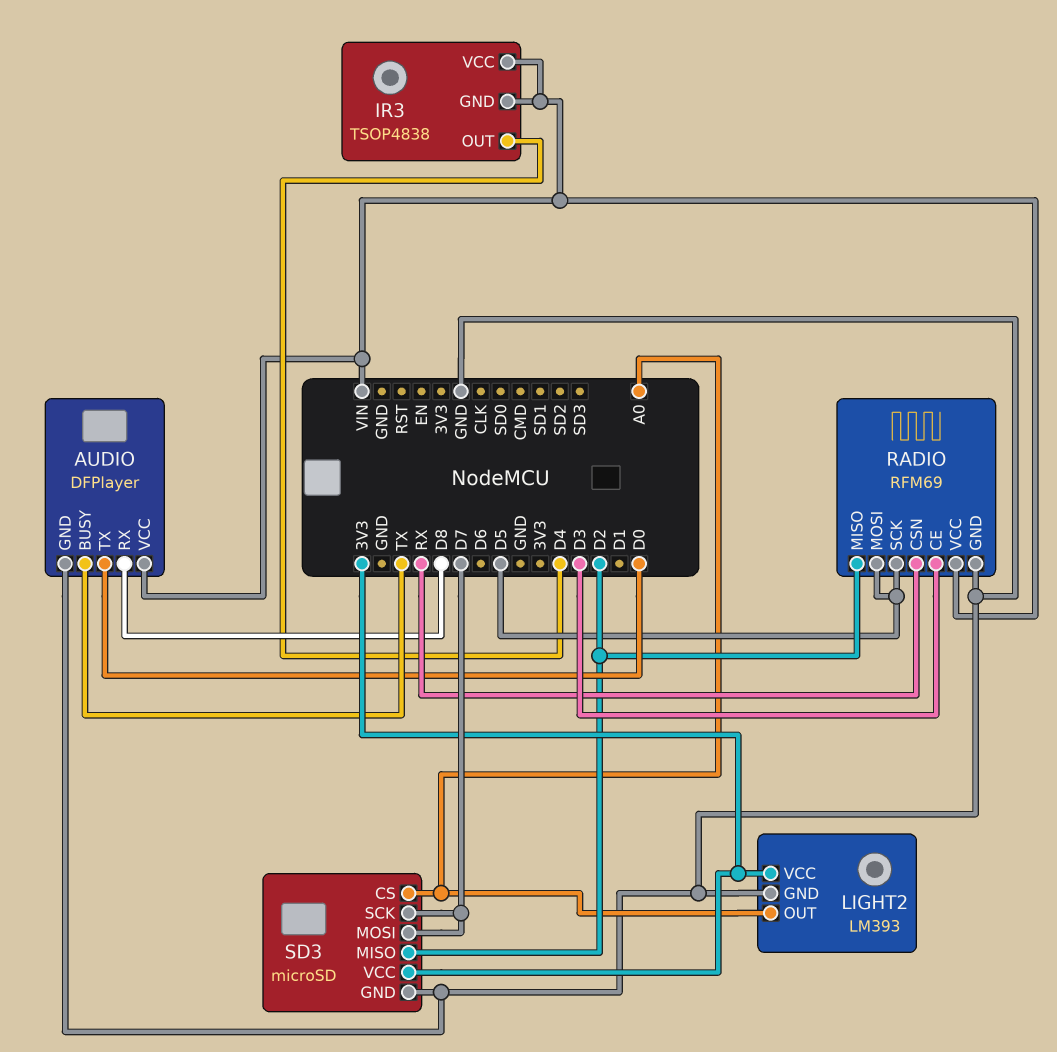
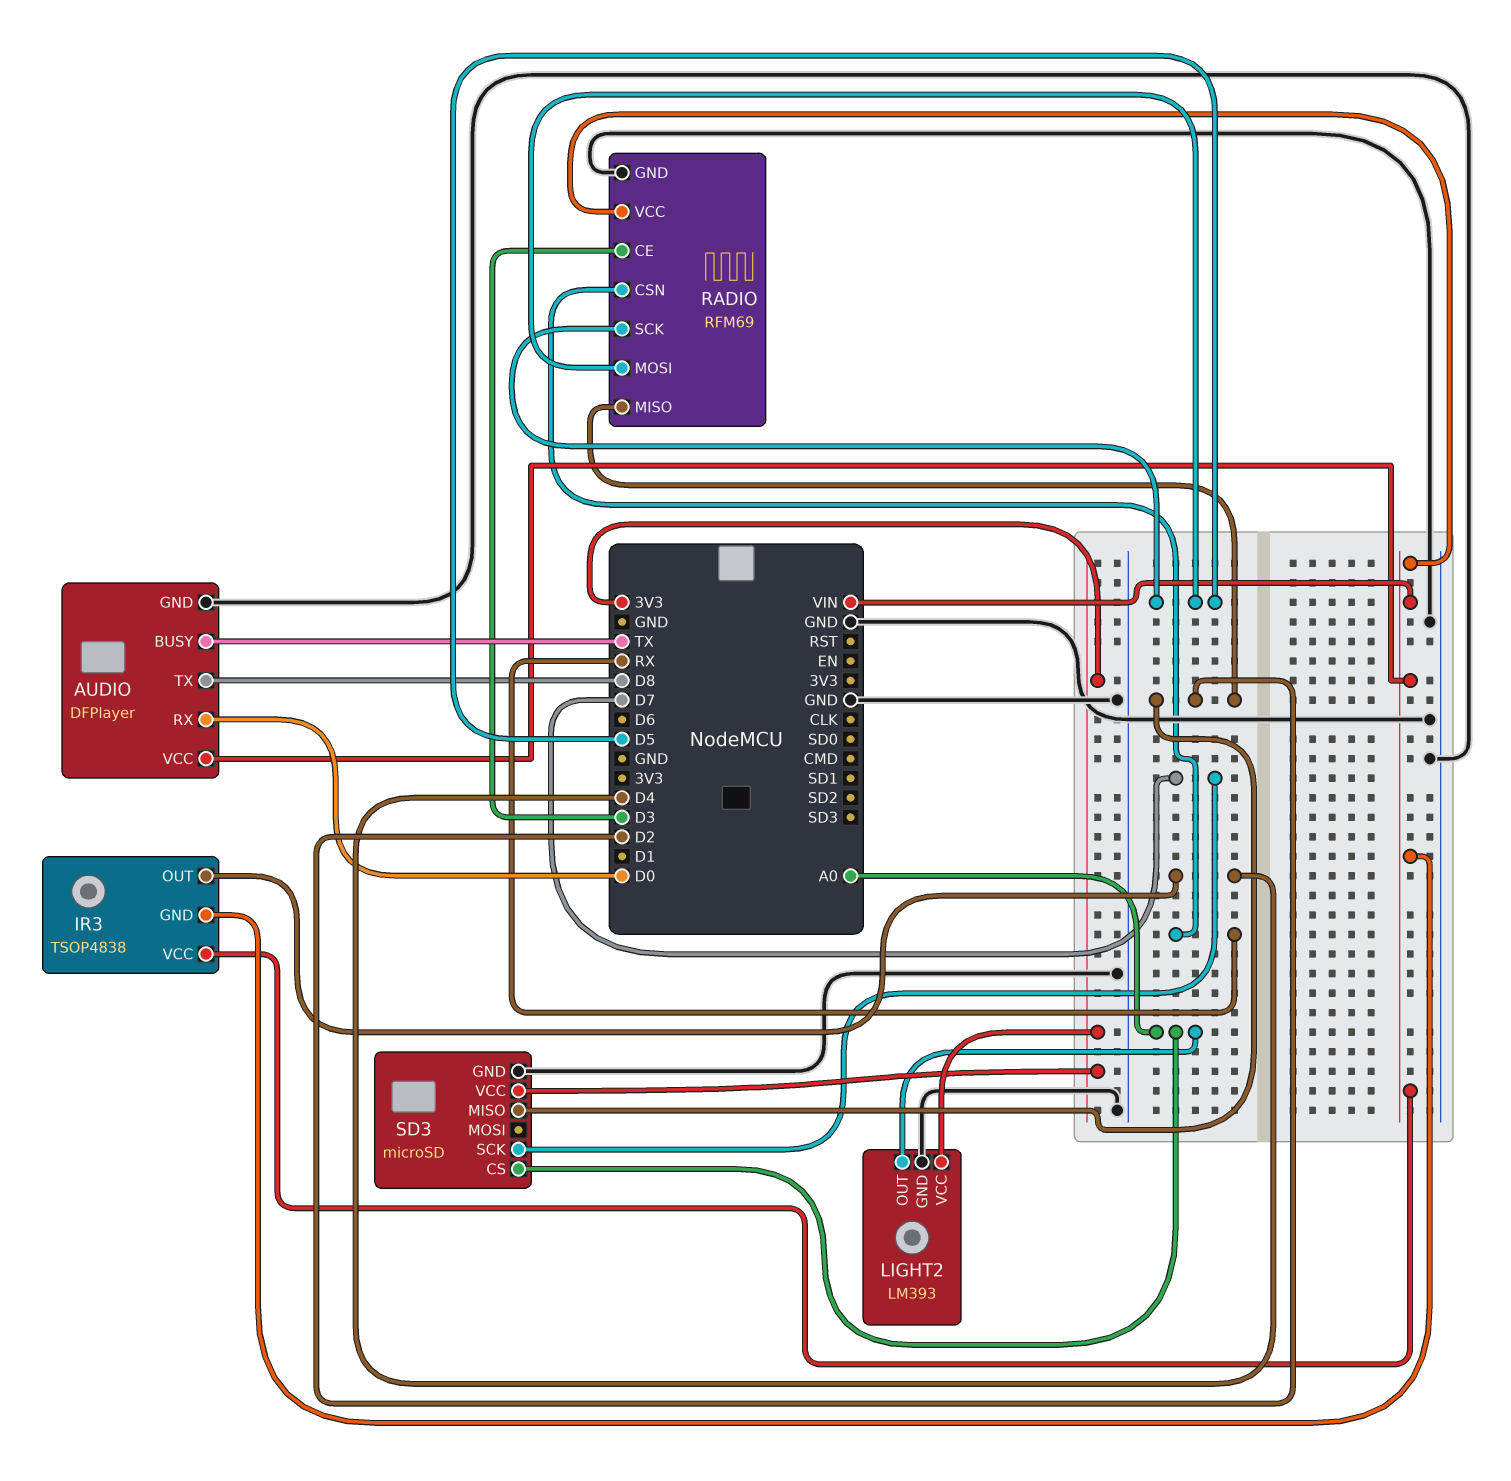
AUDIO pin RX: D8 -> D0
AUDIO pin TX: D0 -> D8
SD3 pin MOSI: D7 -> none

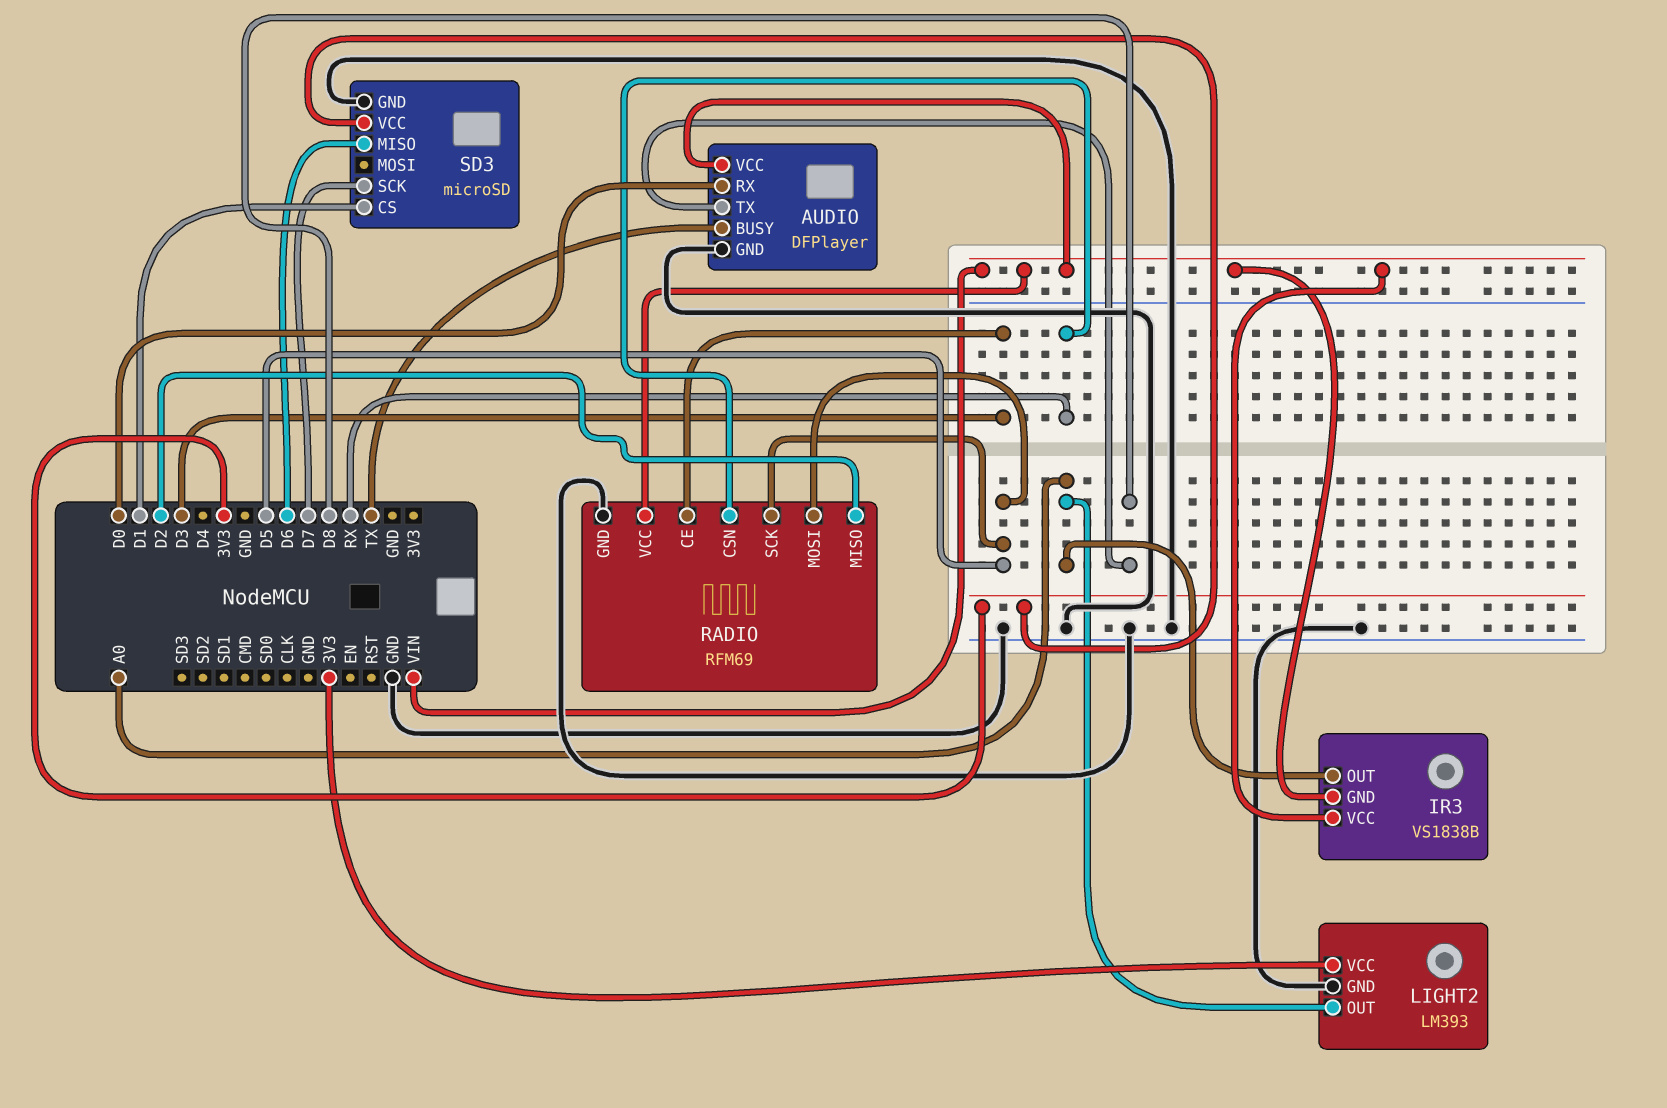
IR3: TSOP4838 -> VS1838B
IR3 pin OUT: D4 -> A0
SD3 pin CS: A0 -> D1
SD3 pin MISO: D2 -> D6

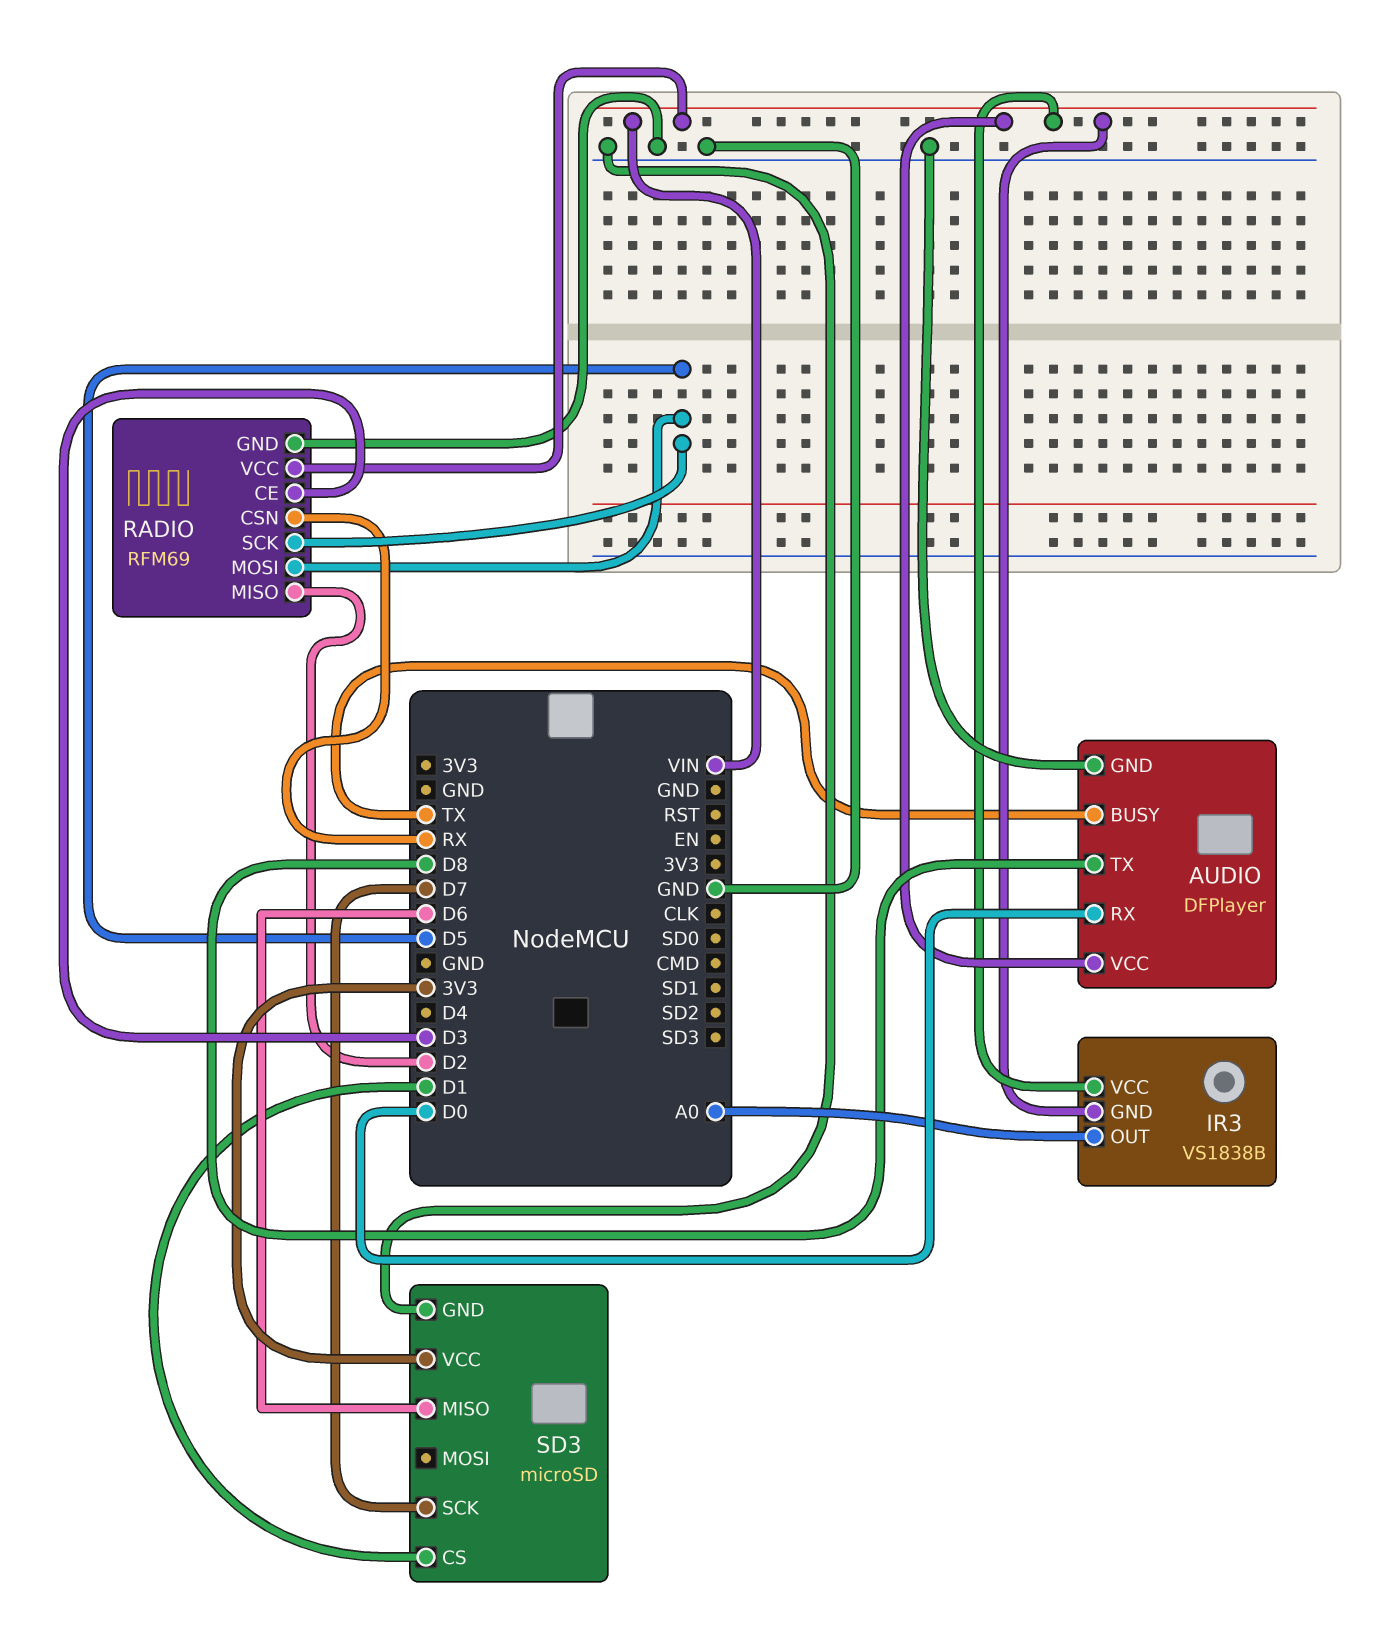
LIGHT2: LM393 -> none
LIGHT2 pin GND: GND -> none
LIGHT2 pin OUT: A0 -> none
LIGHT2 pin VCC: 3V3 -> none

